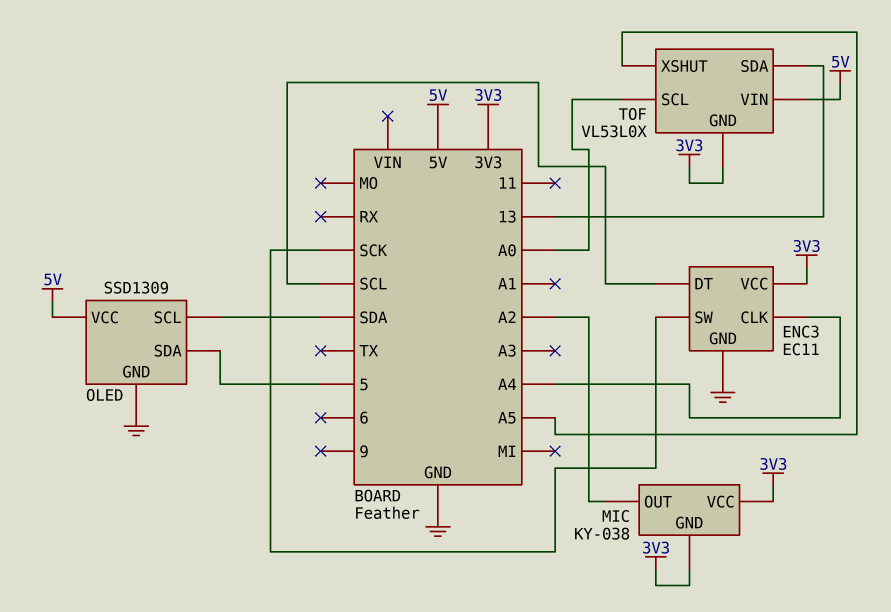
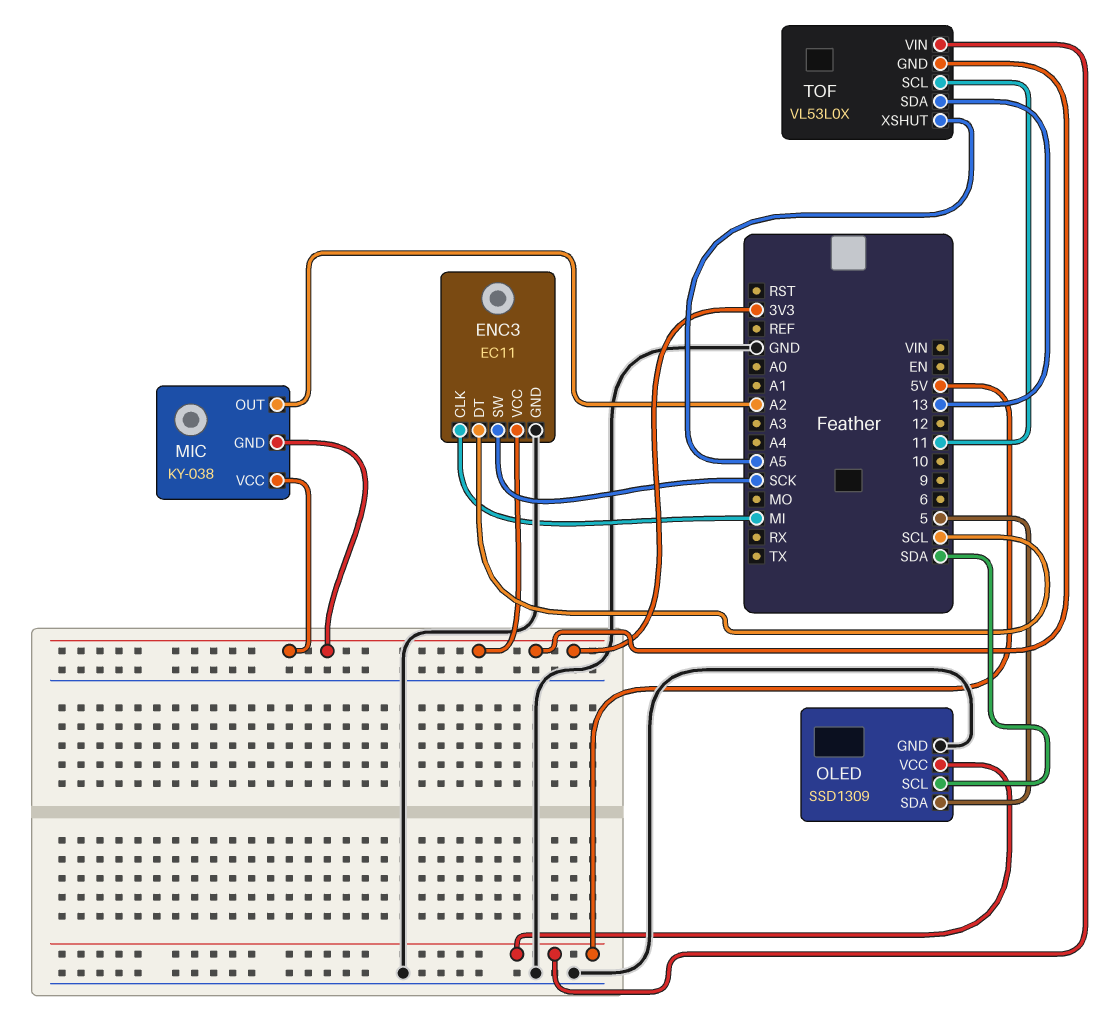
ENC3 pin CLK: A4 -> MI
TOF pin SCL: A0 -> 11

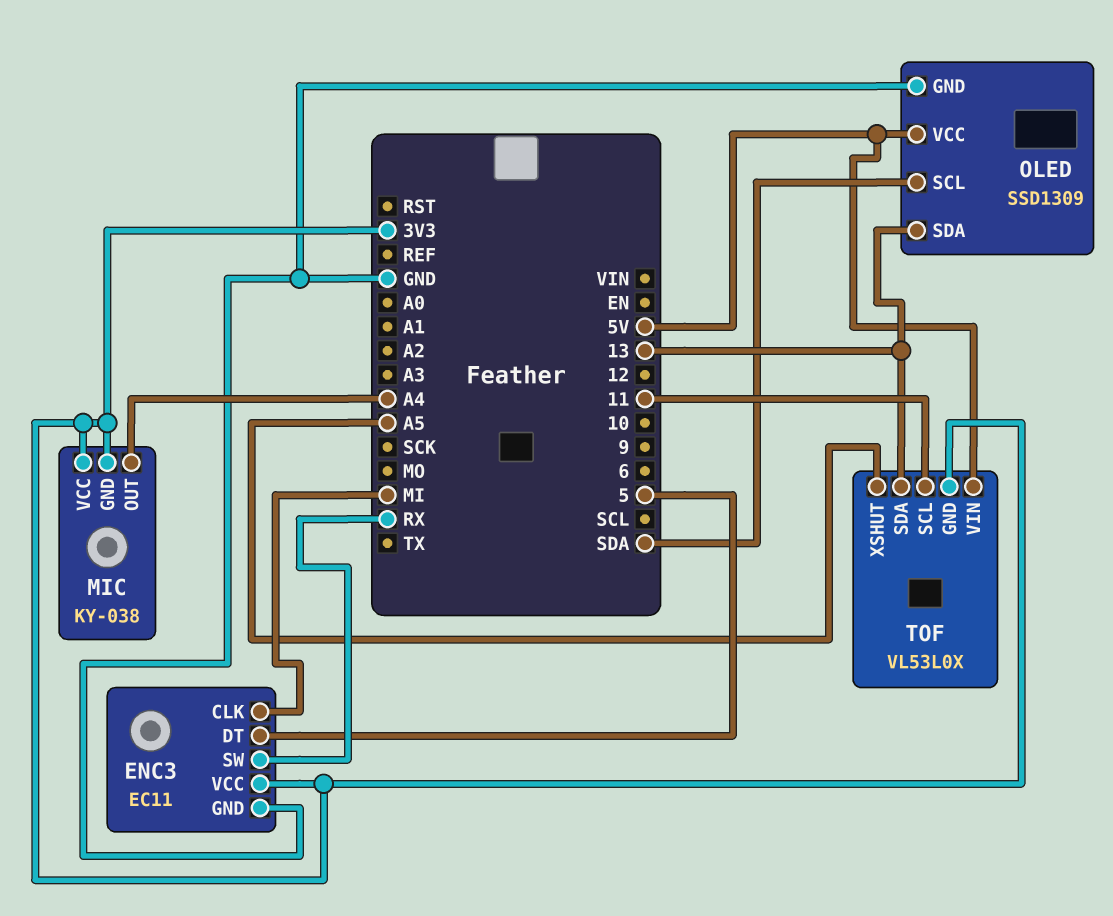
ENC3 pin DT: SCL -> 5
ENC3 pin SW: SCK -> RX
MIC pin OUT: A2 -> A4
OLED pin SDA: 5 -> 13

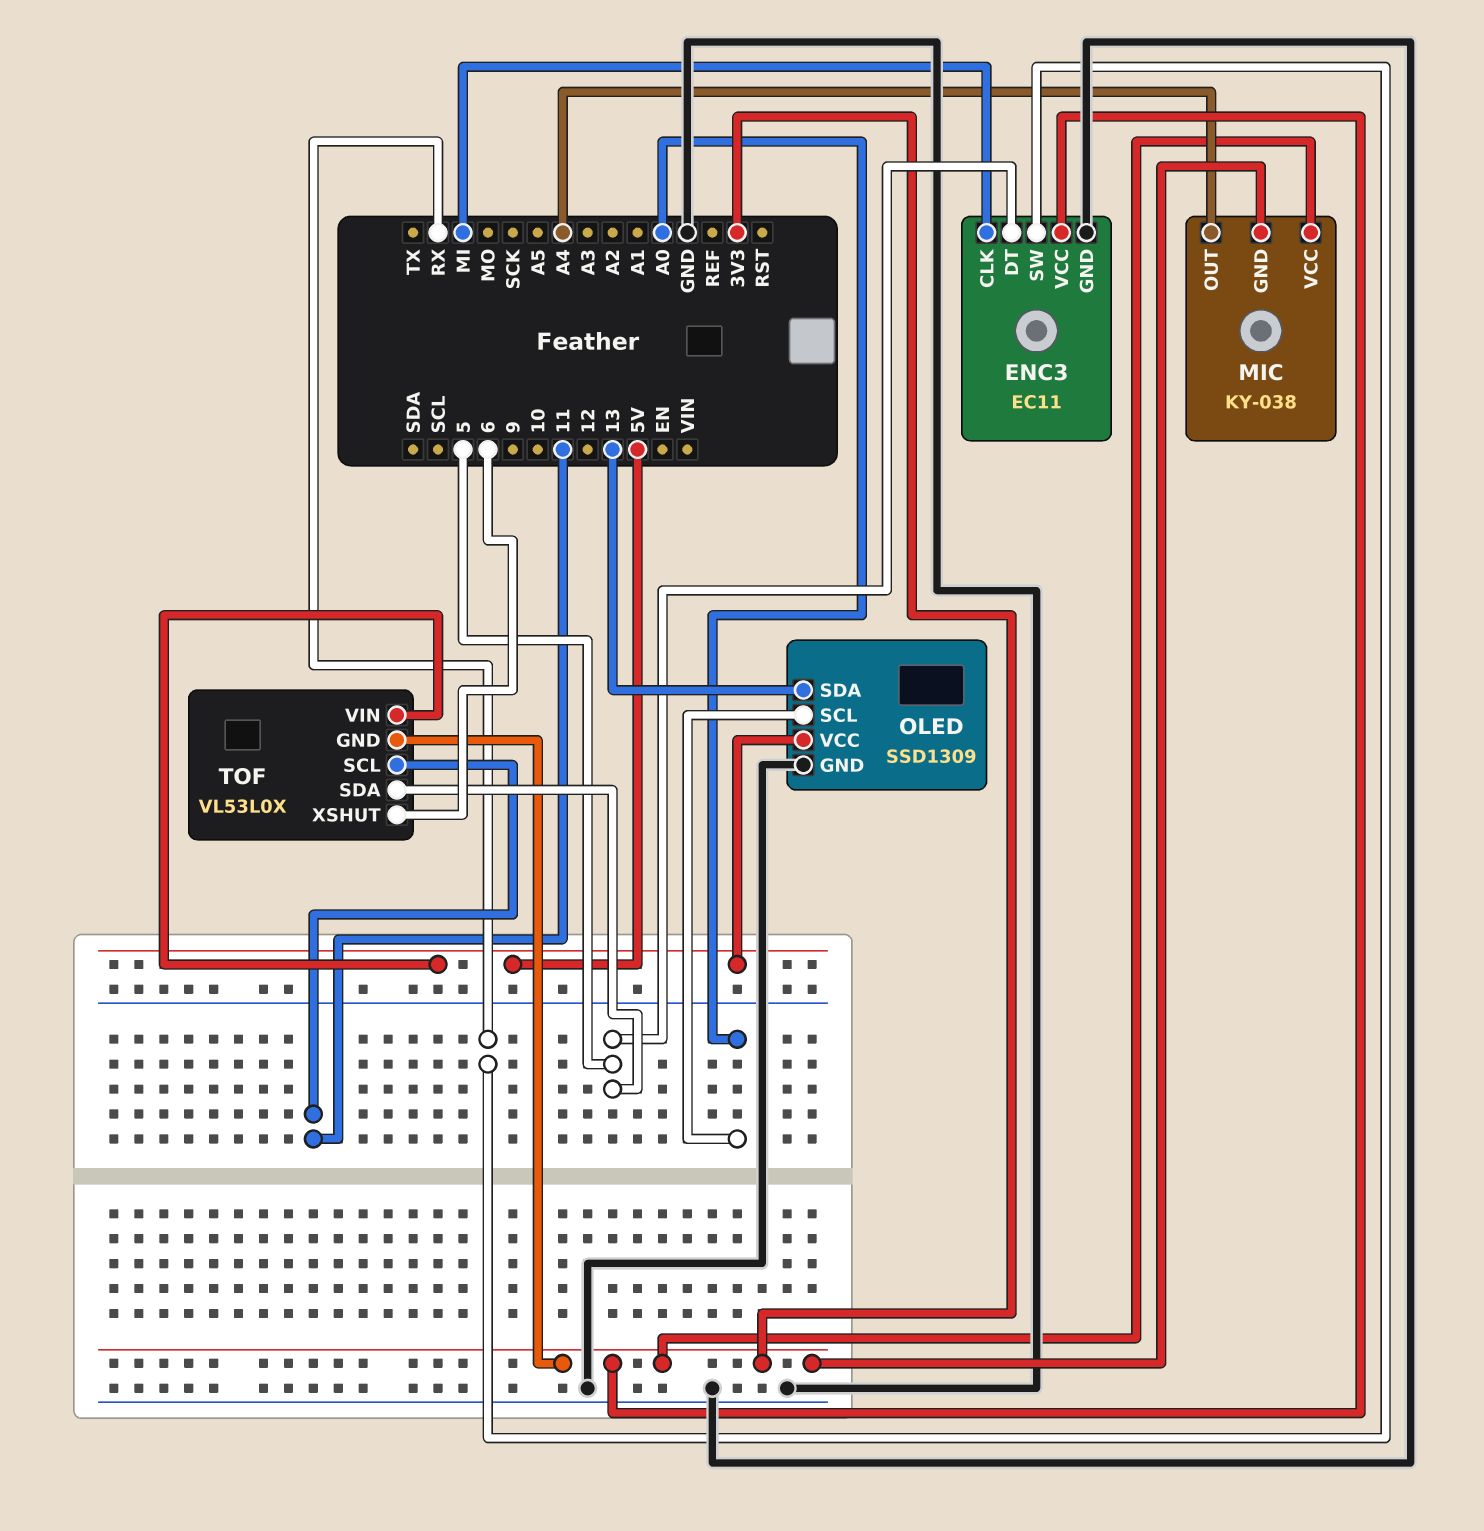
OLED pin SCL: SDA -> A0
TOF pin SDA: 13 -> 5
TOF pin XSHUT: A5 -> 6

